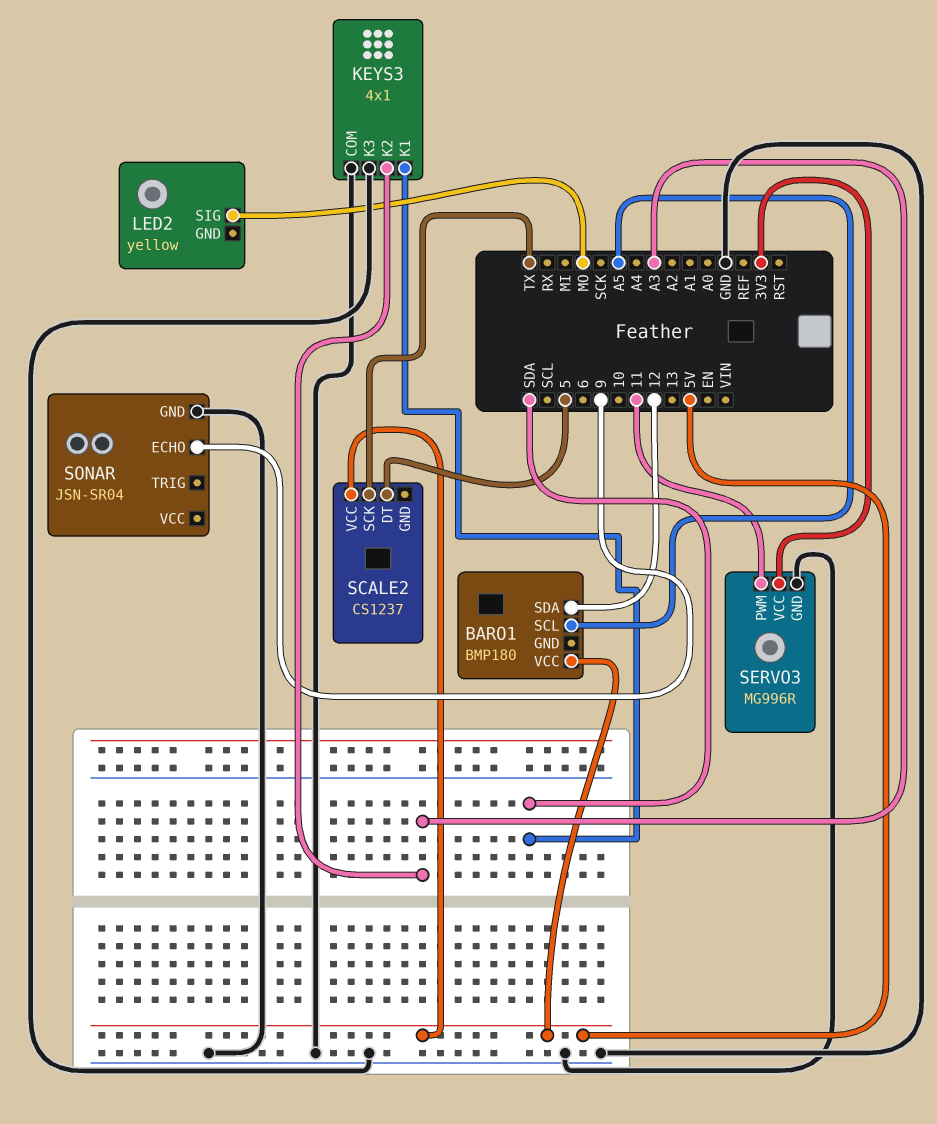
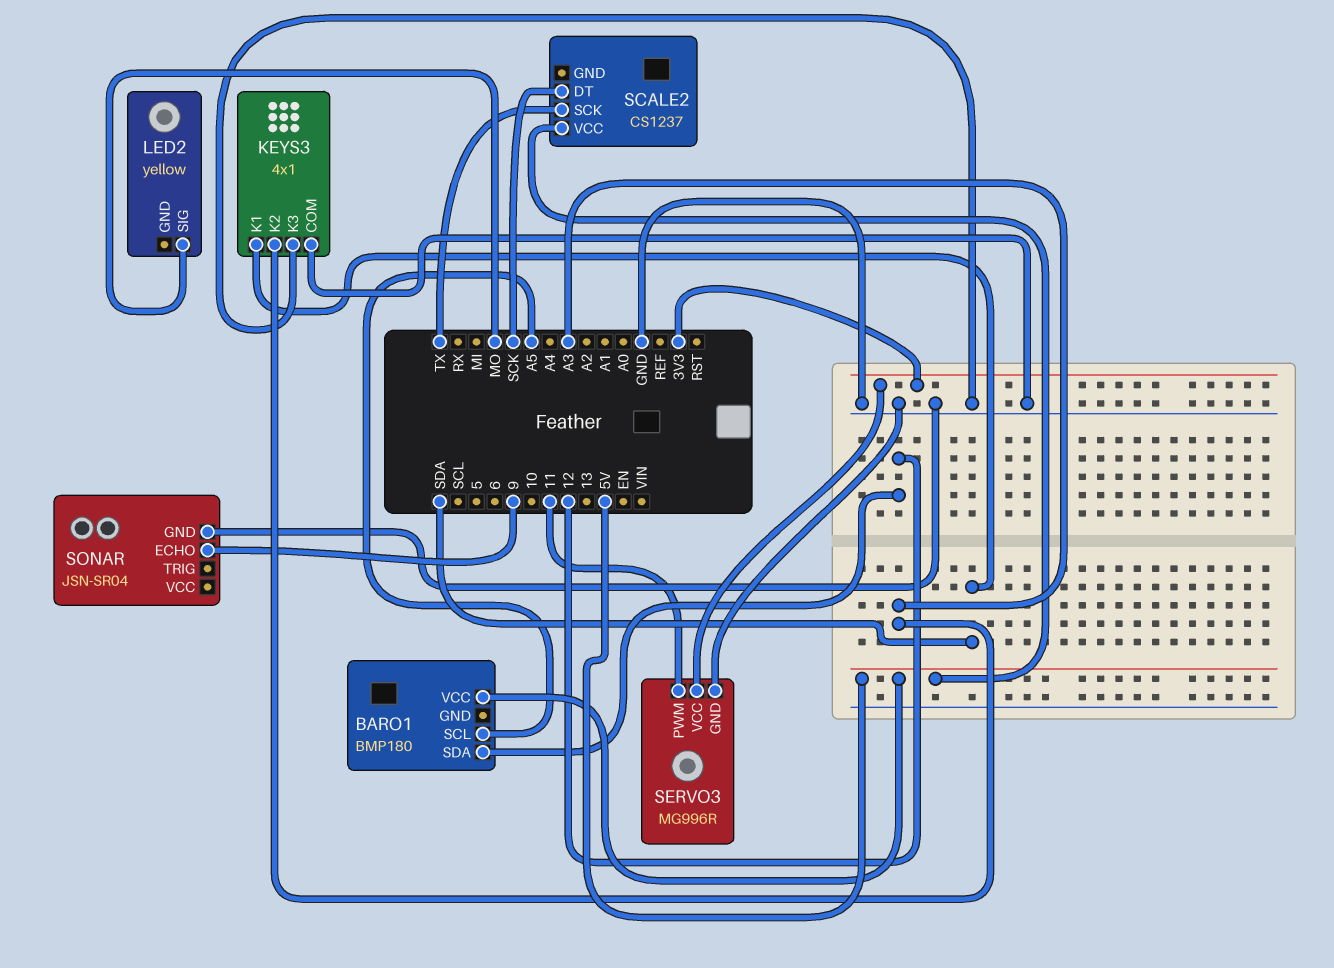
SCALE2 pin DT: 5 -> SCK

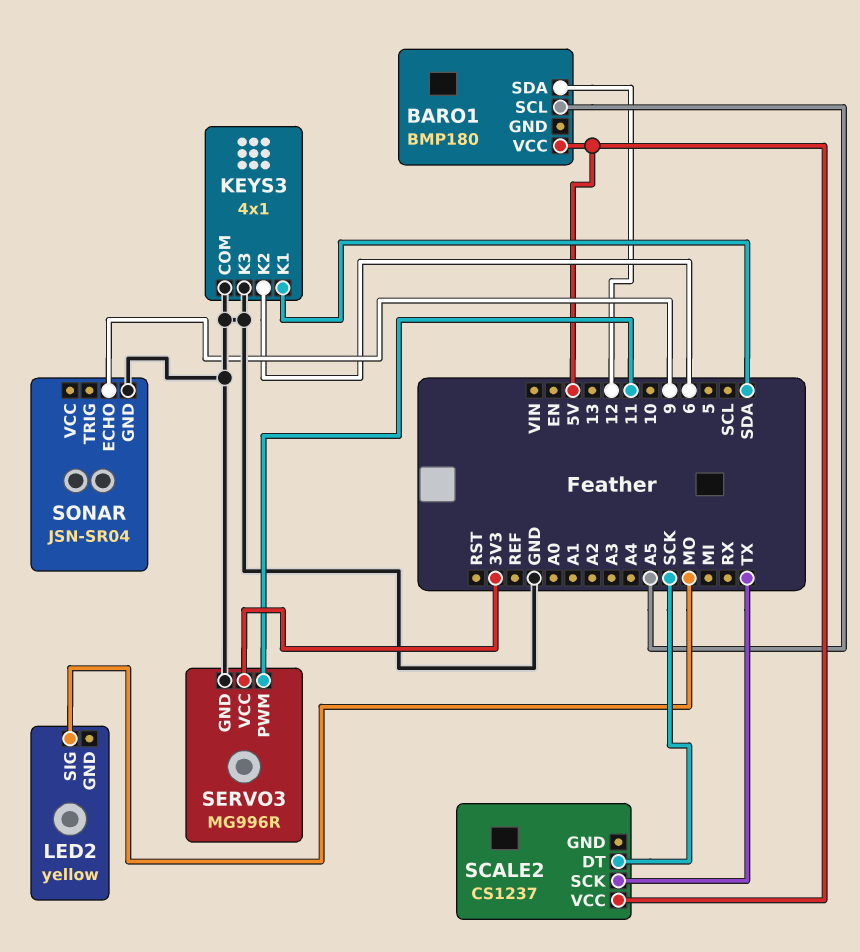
KEYS3 pin K2: A3 -> 6

